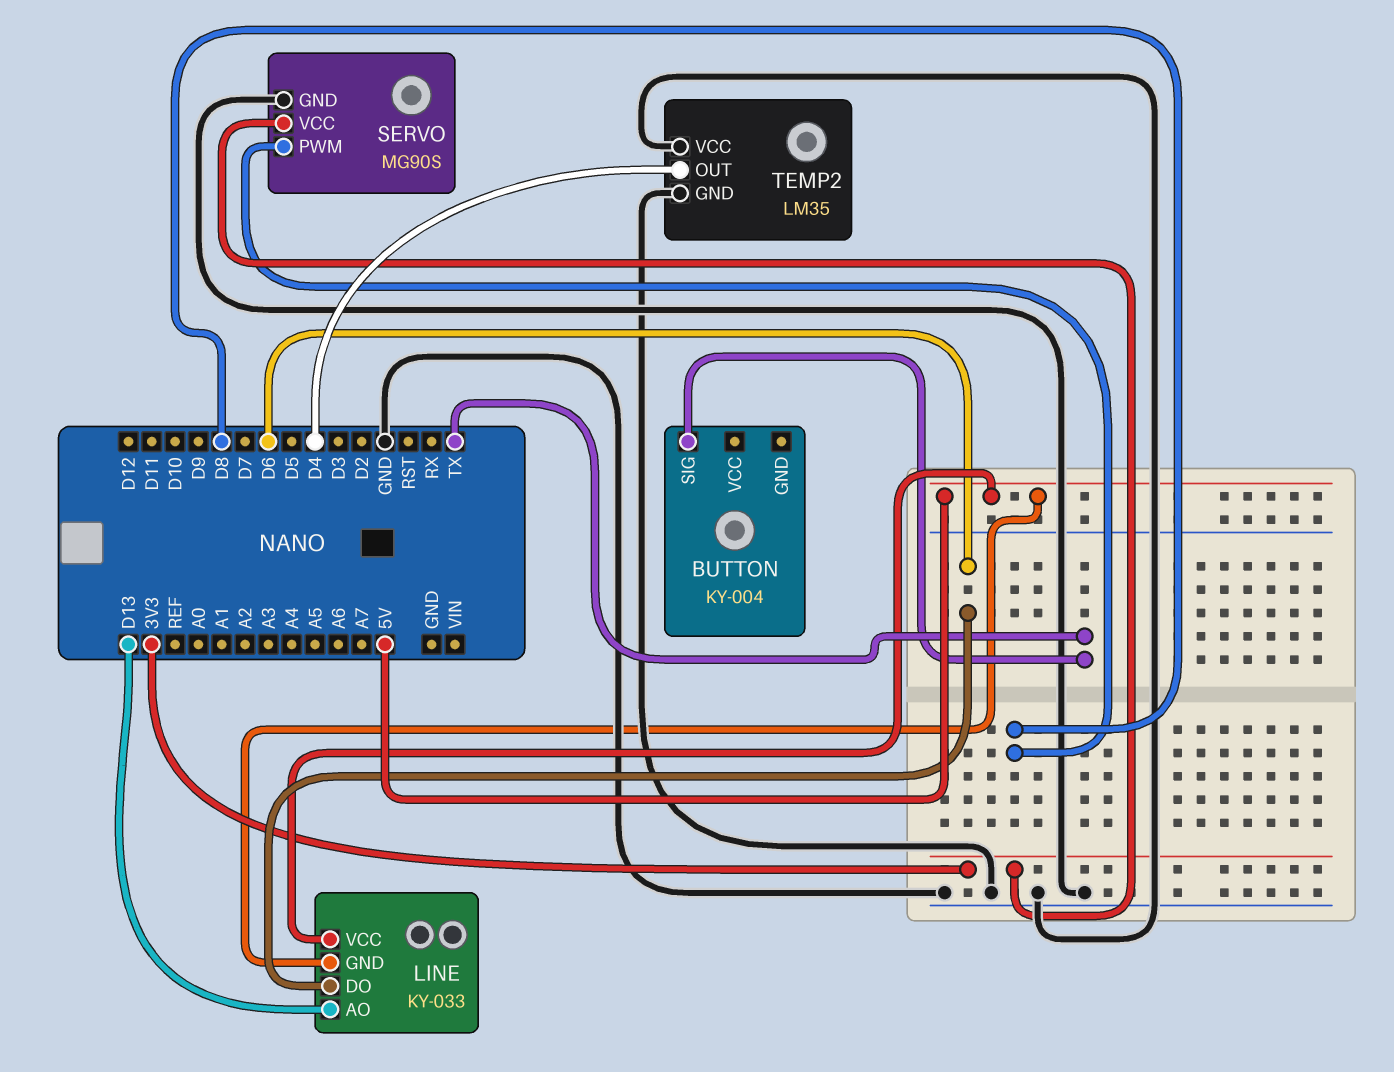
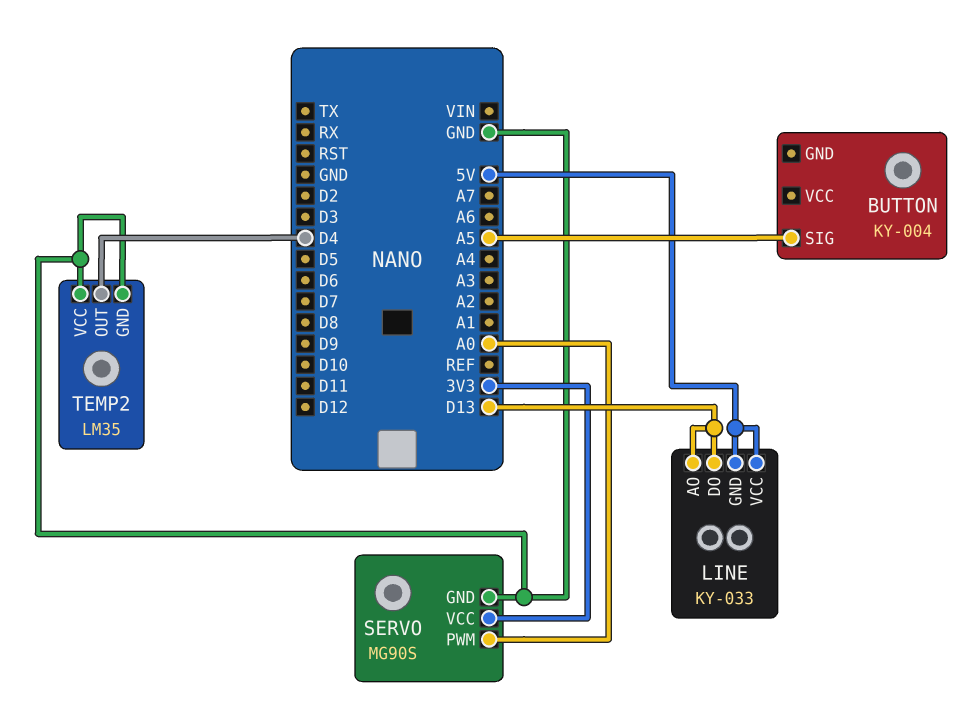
BUTTON pin SIG: TX -> A5
LINE pin DO: D6 -> D13
SERVO pin PWM: D8 -> A0

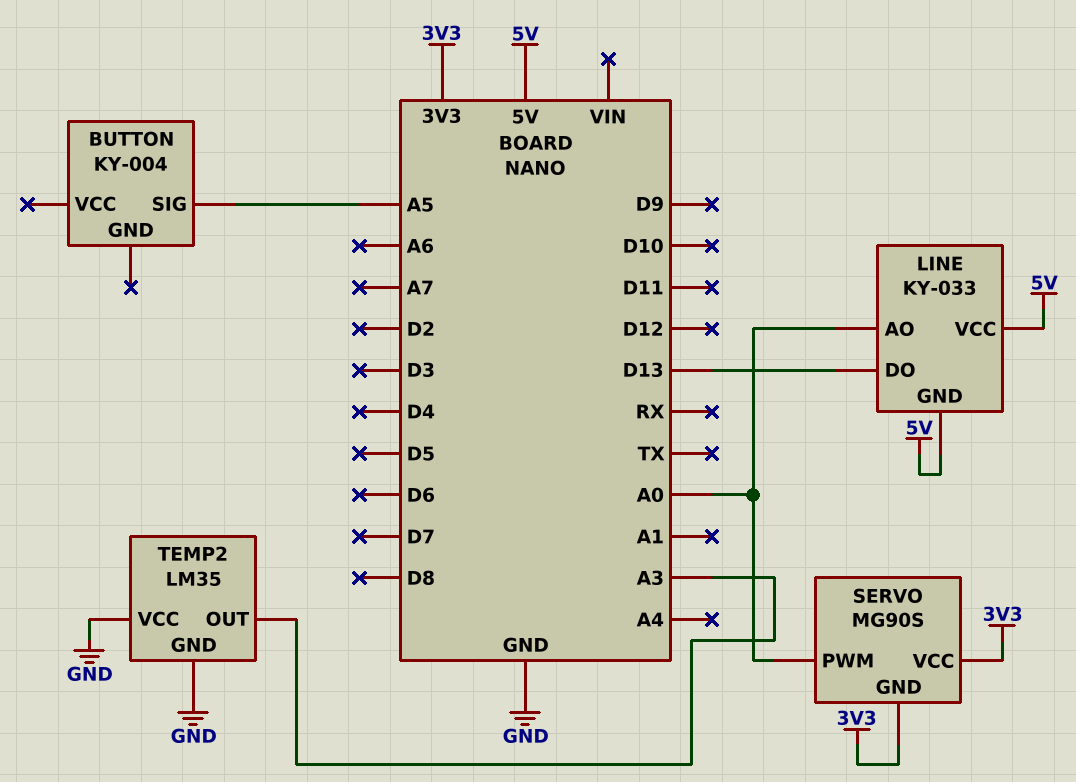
LINE pin AO: D13 -> A0
SERVO pin GND: GND -> 3V3
TEMP2 pin OUT: D4 -> A3

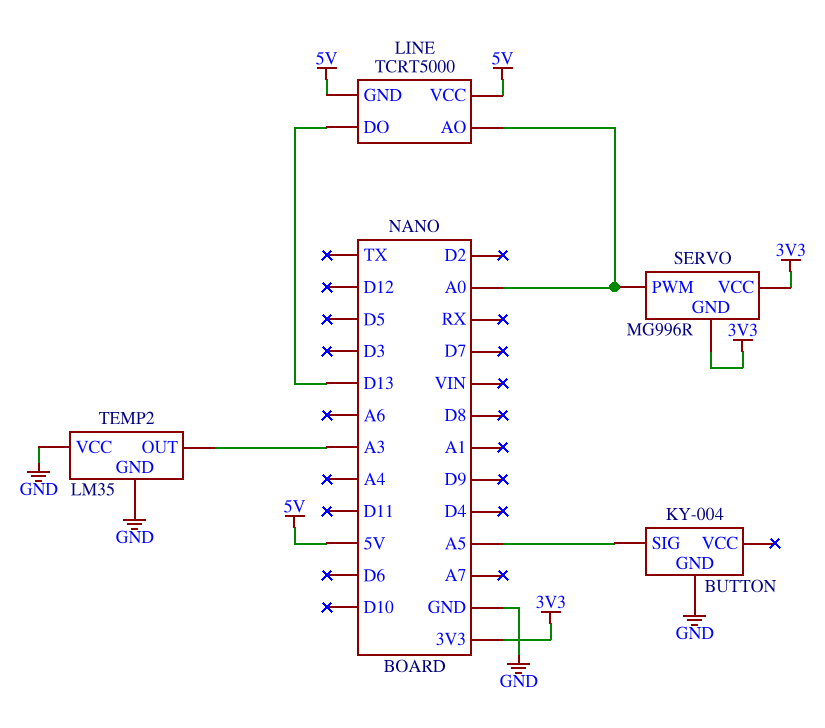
BUTTON pin GND: none -> GND
LINE: KY-033 -> TCRT5000
SERVO: MG90S -> MG996R

